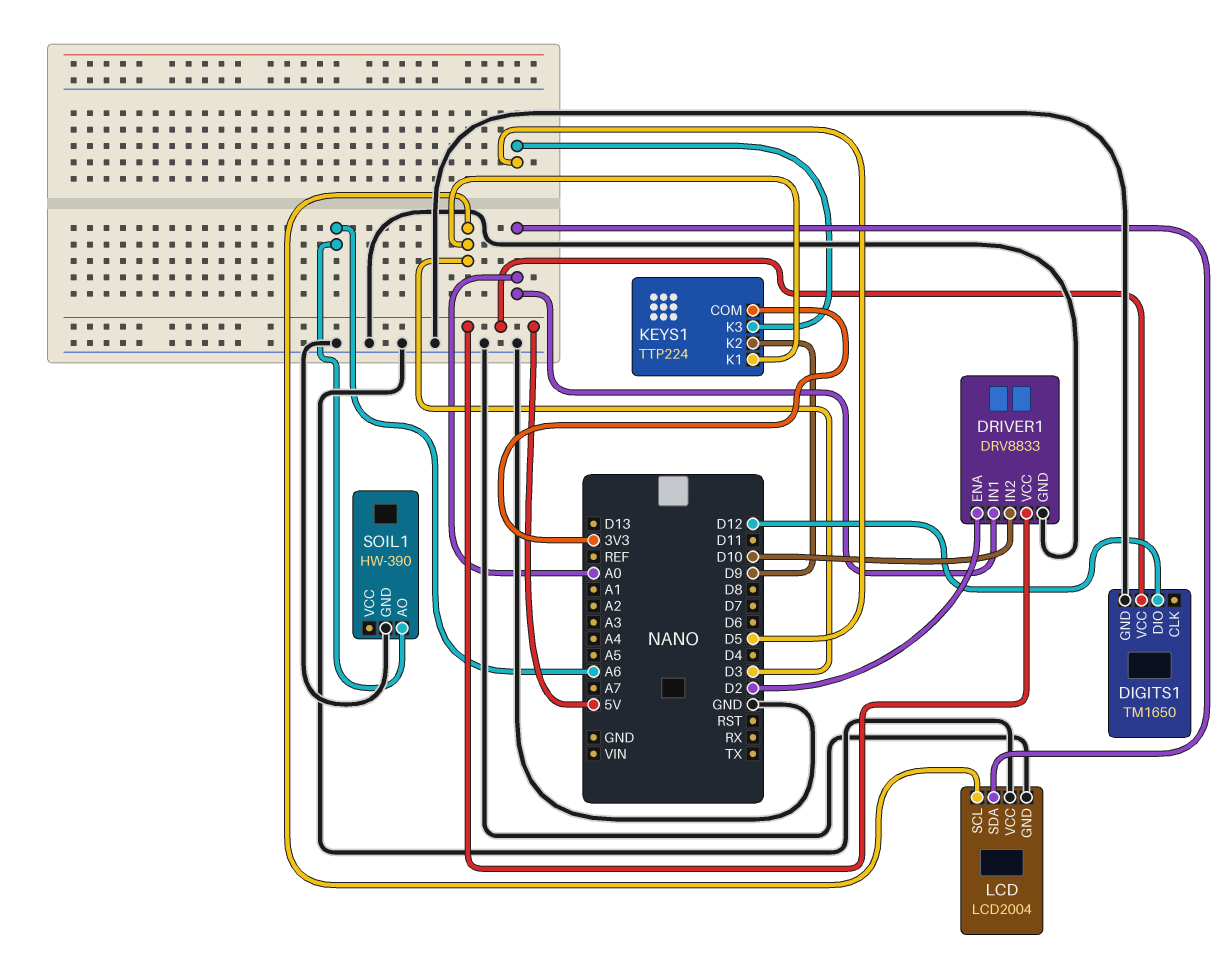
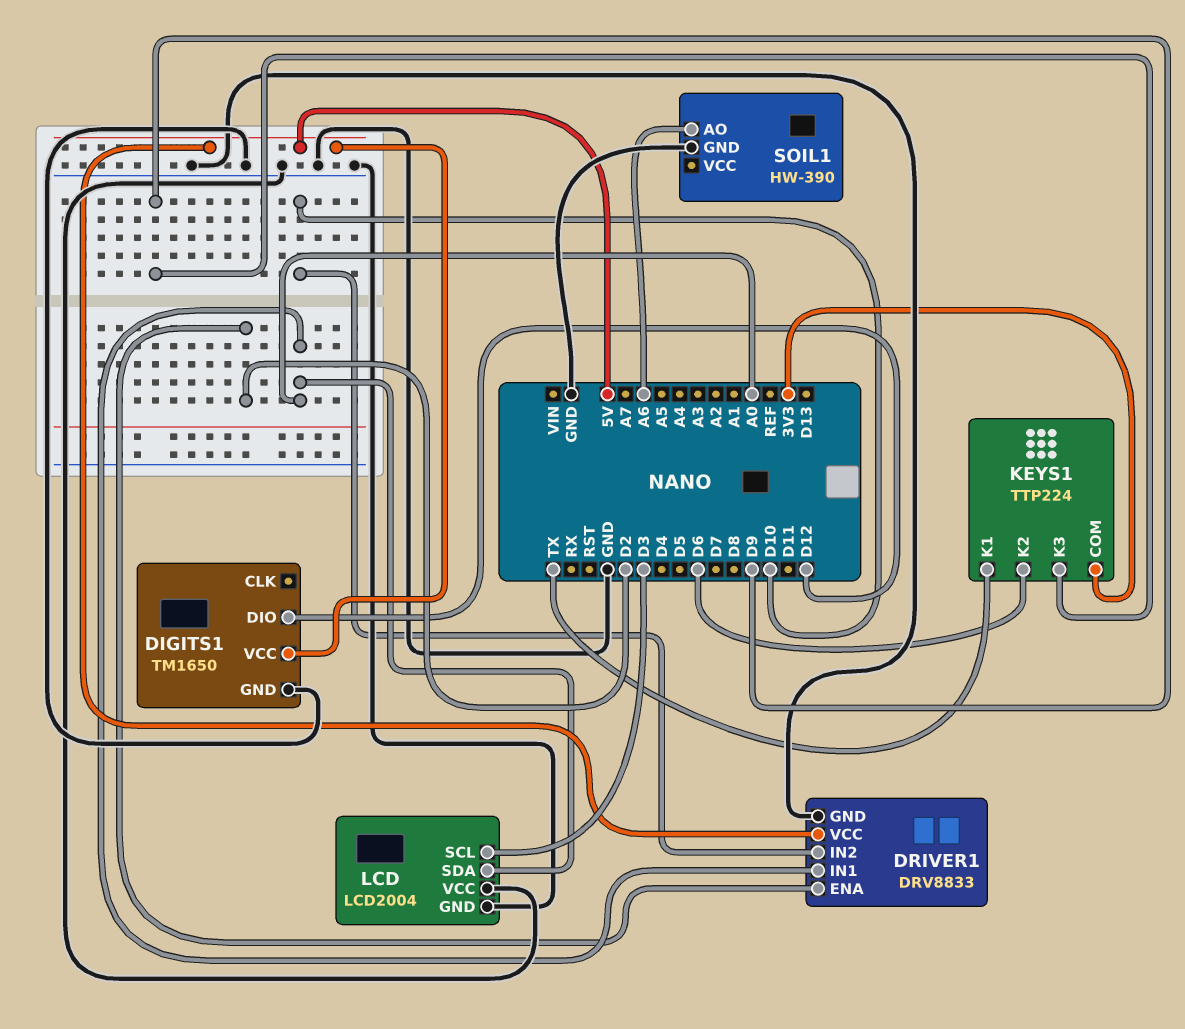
KEYS1 pin K1: D3 -> TX
KEYS1 pin K2: D9 -> D6
KEYS1 pin K3: D5 -> D9

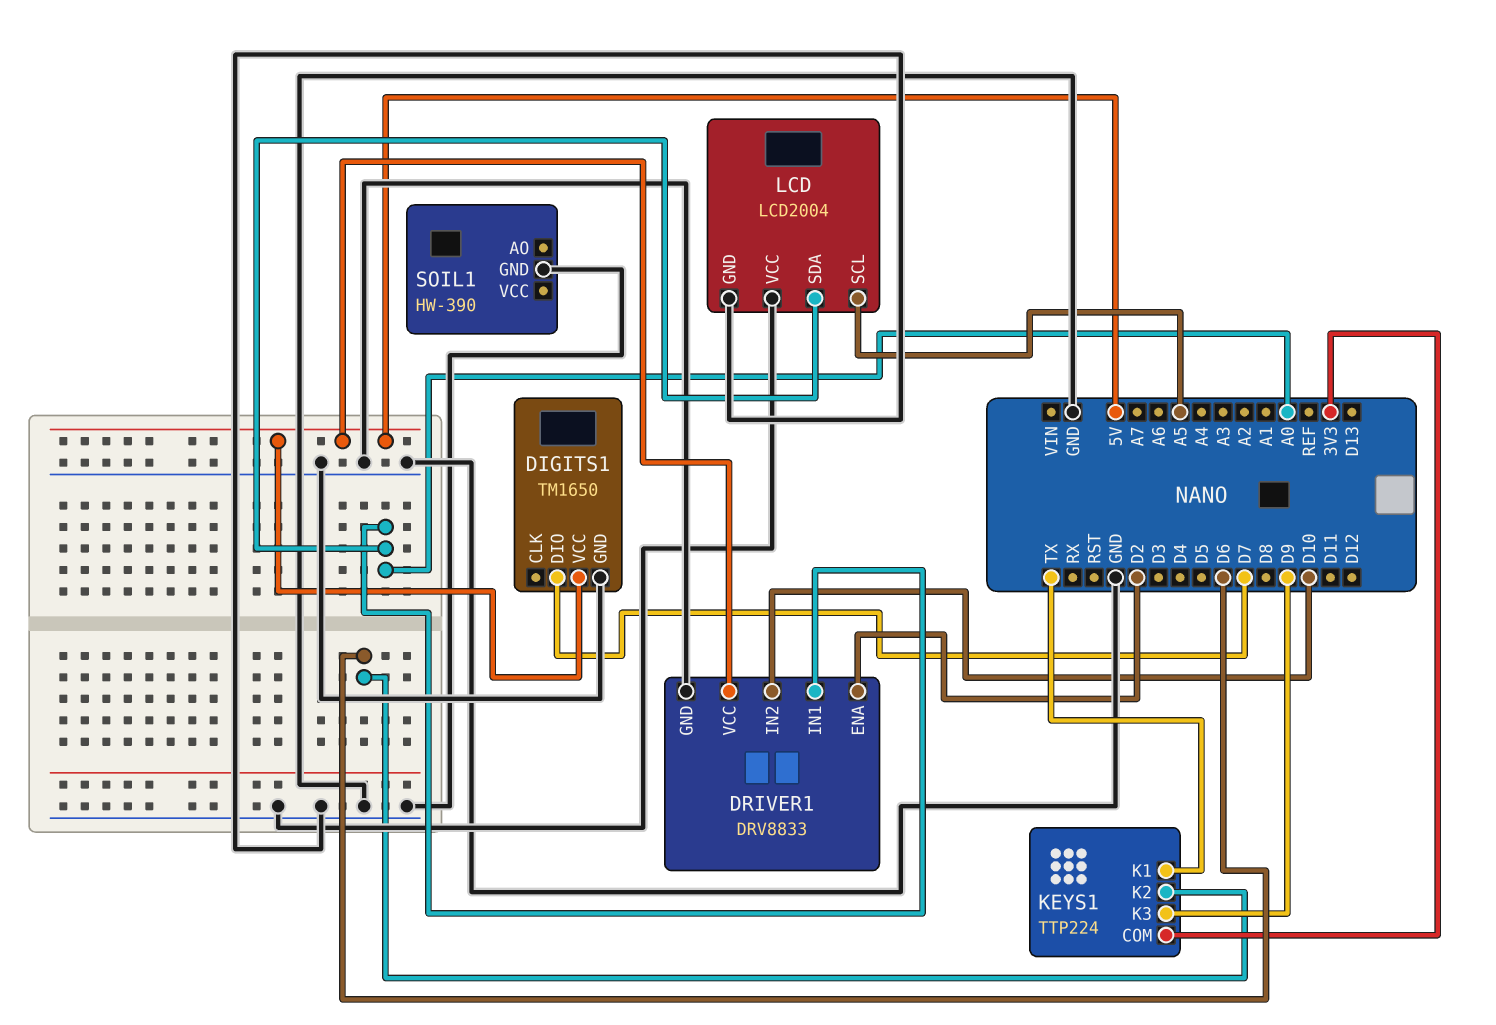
DIGITS1 pin DIO: D12 -> D7
LCD pin SCL: D3 -> A5
SOIL1 pin AO: A6 -> none

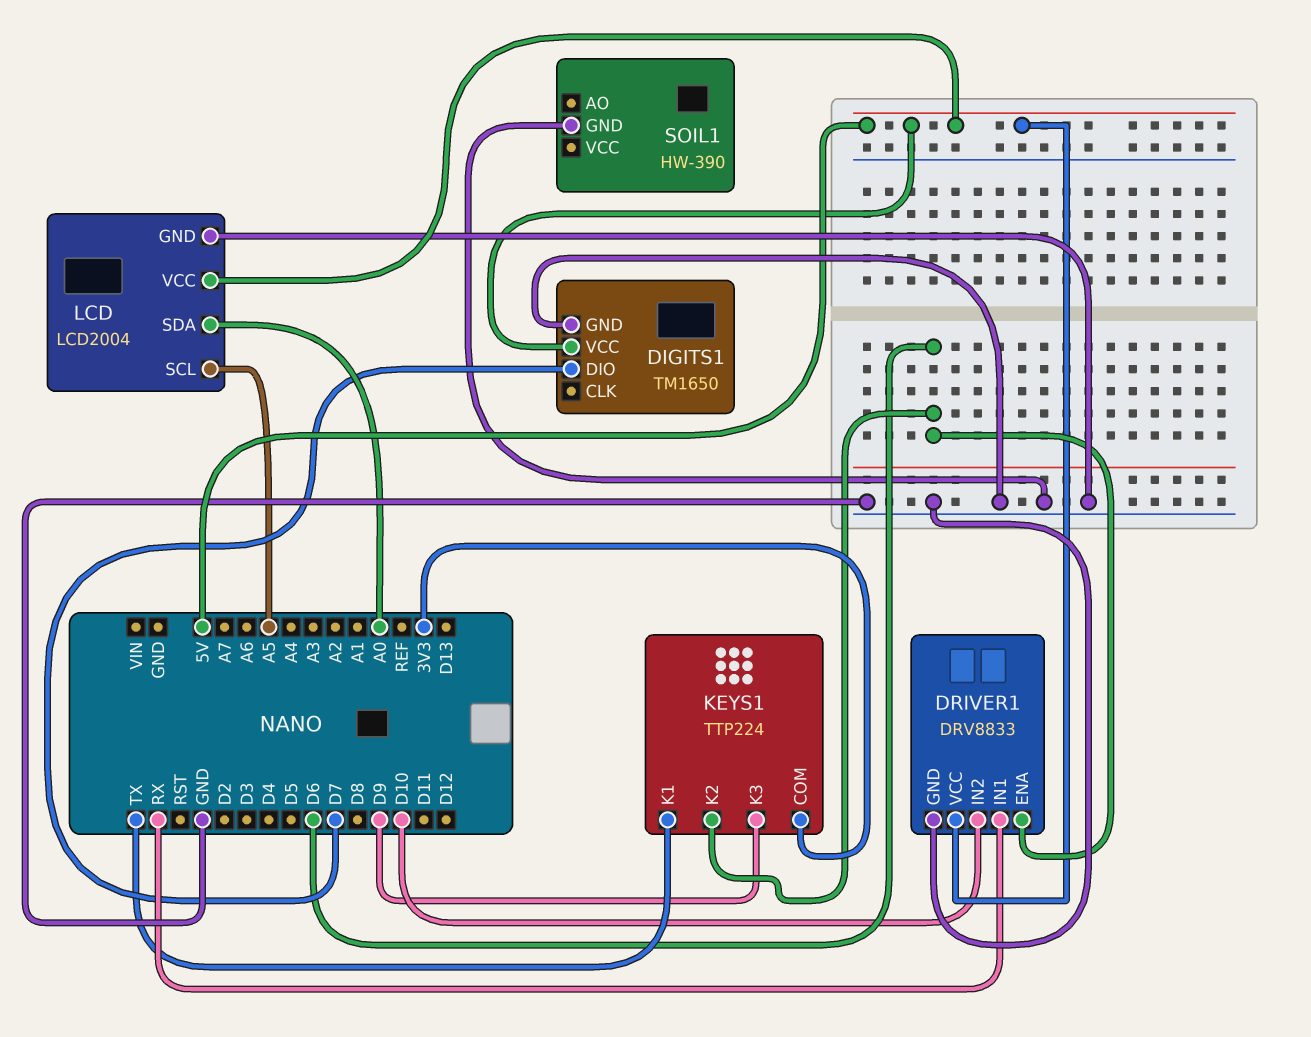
DRIVER1 pin ENA: D2 -> D6
DRIVER1 pin IN1: A0 -> RX
LCD pin VCC: GND -> 5V

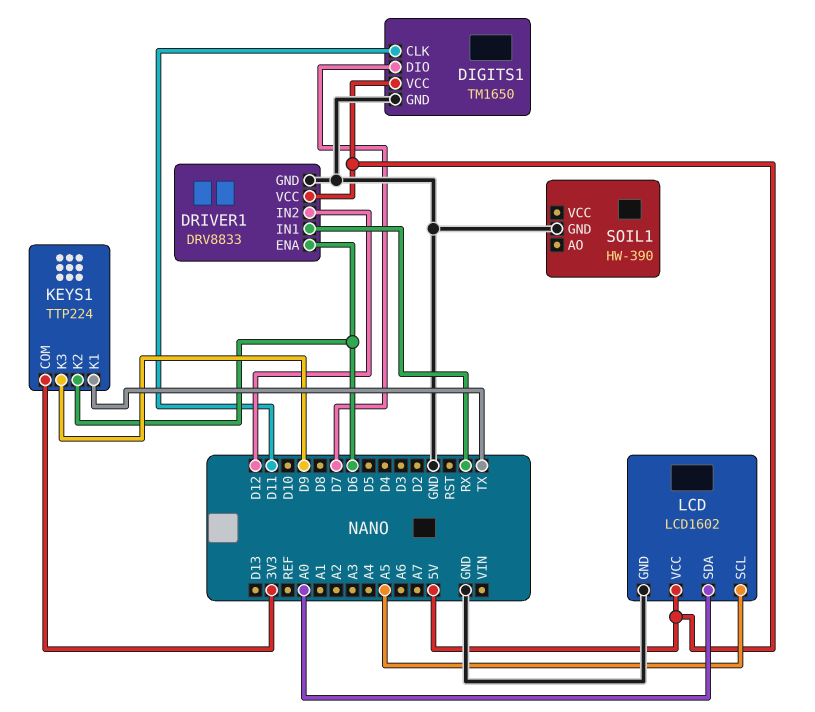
DIGITS1 pin CLK: none -> D11
DRIVER1 pin IN2: D10 -> D12
LCD: LCD2004 -> LCD1602

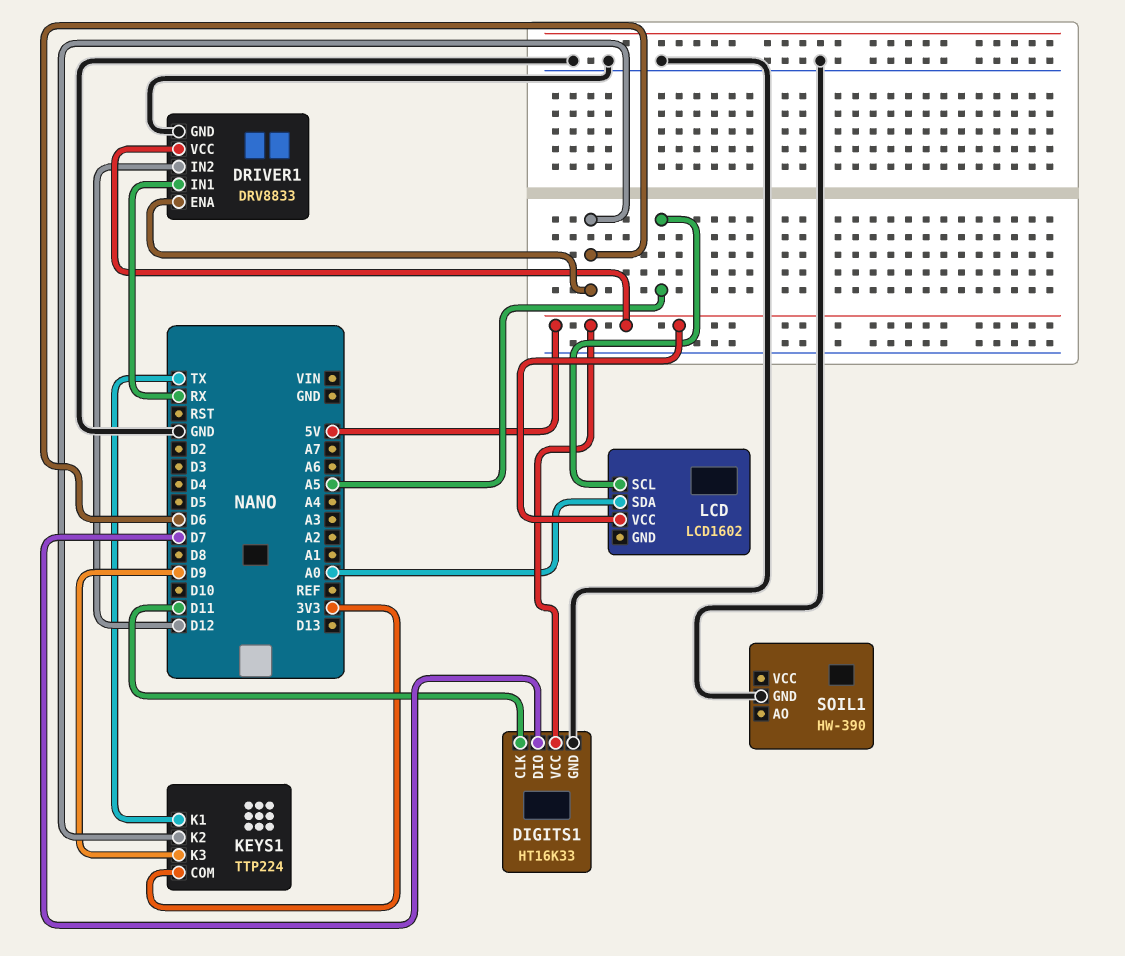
DIGITS1: TM1650 -> HT16K33
LCD pin GND: GND -> none

